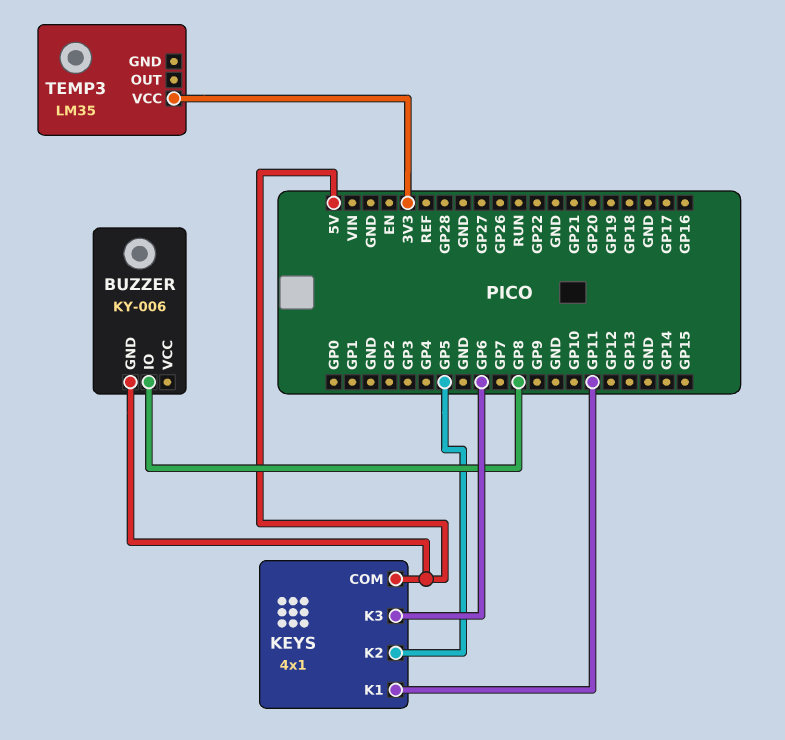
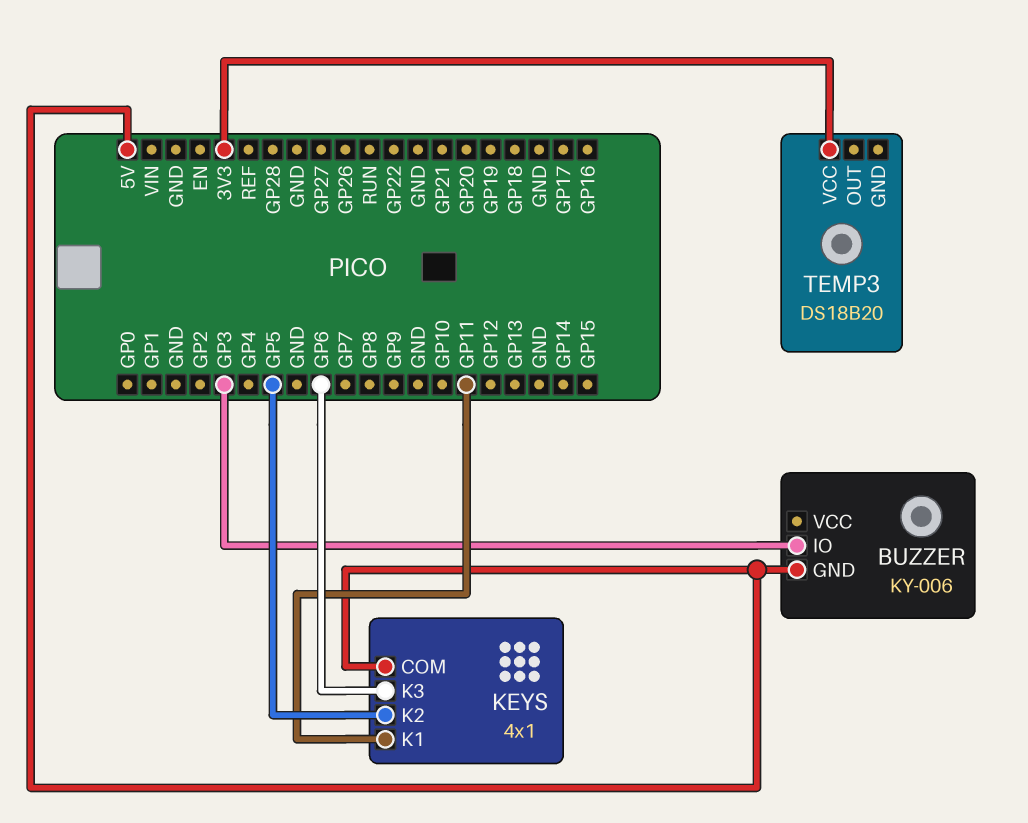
BUZZER pin IO: GP8 -> GP3
TEMP3: LM35 -> DS18B20

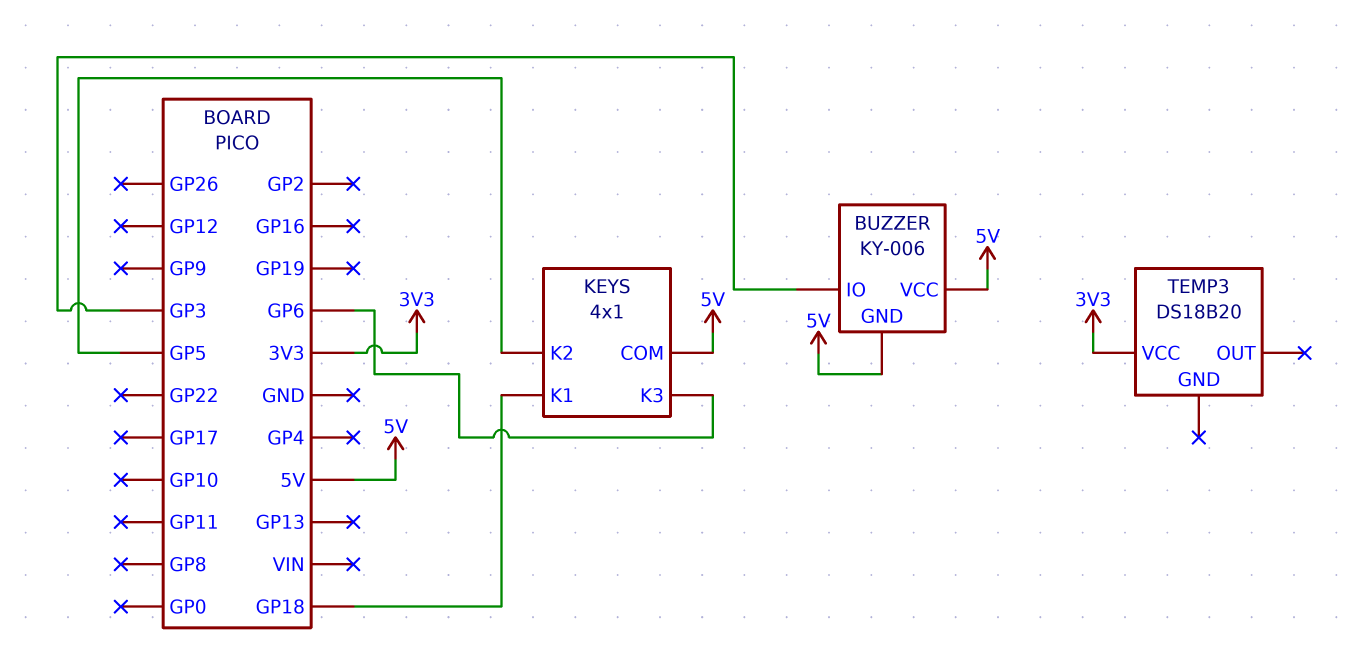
BUZZER pin VCC: none -> 5V
KEYS pin K1: GP11 -> GP18

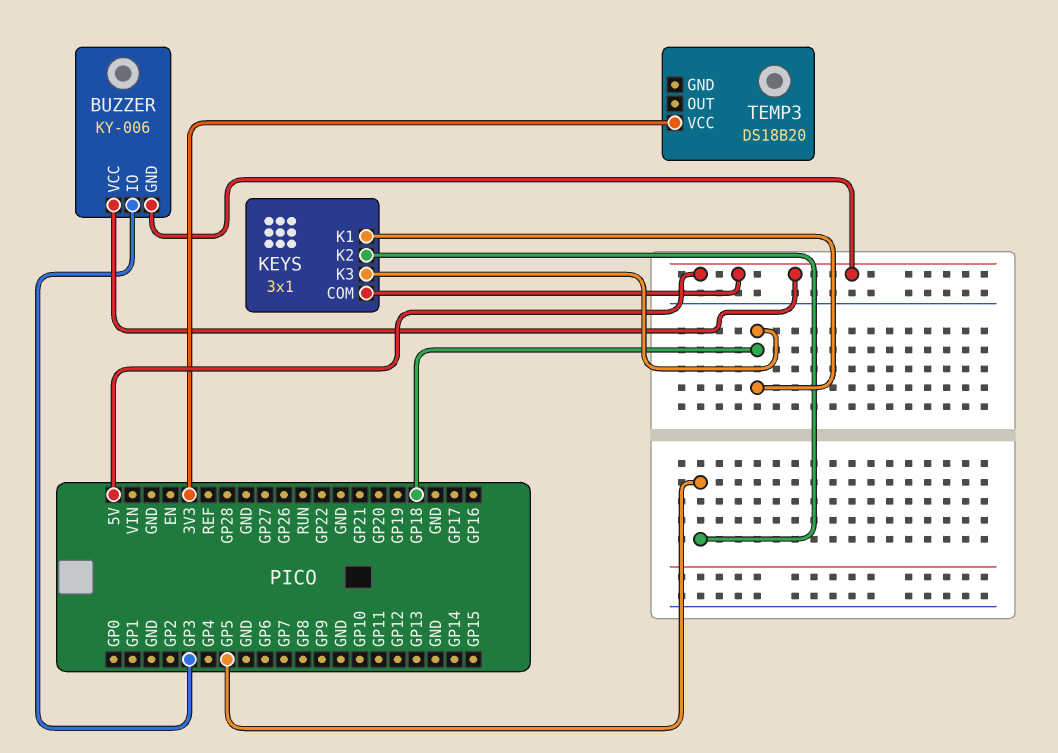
KEYS: 4x1 -> 3x1
KEYS pin K3: GP6 -> GP18

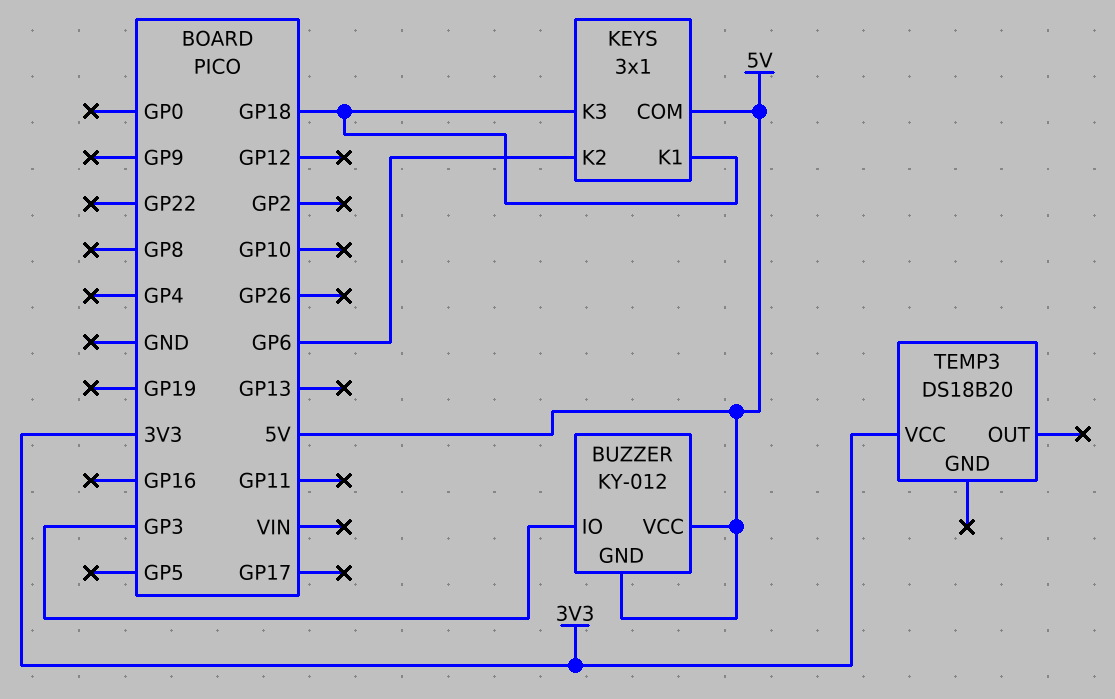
BUZZER: KY-006 -> KY-012
KEYS pin K2: GP5 -> GP6

